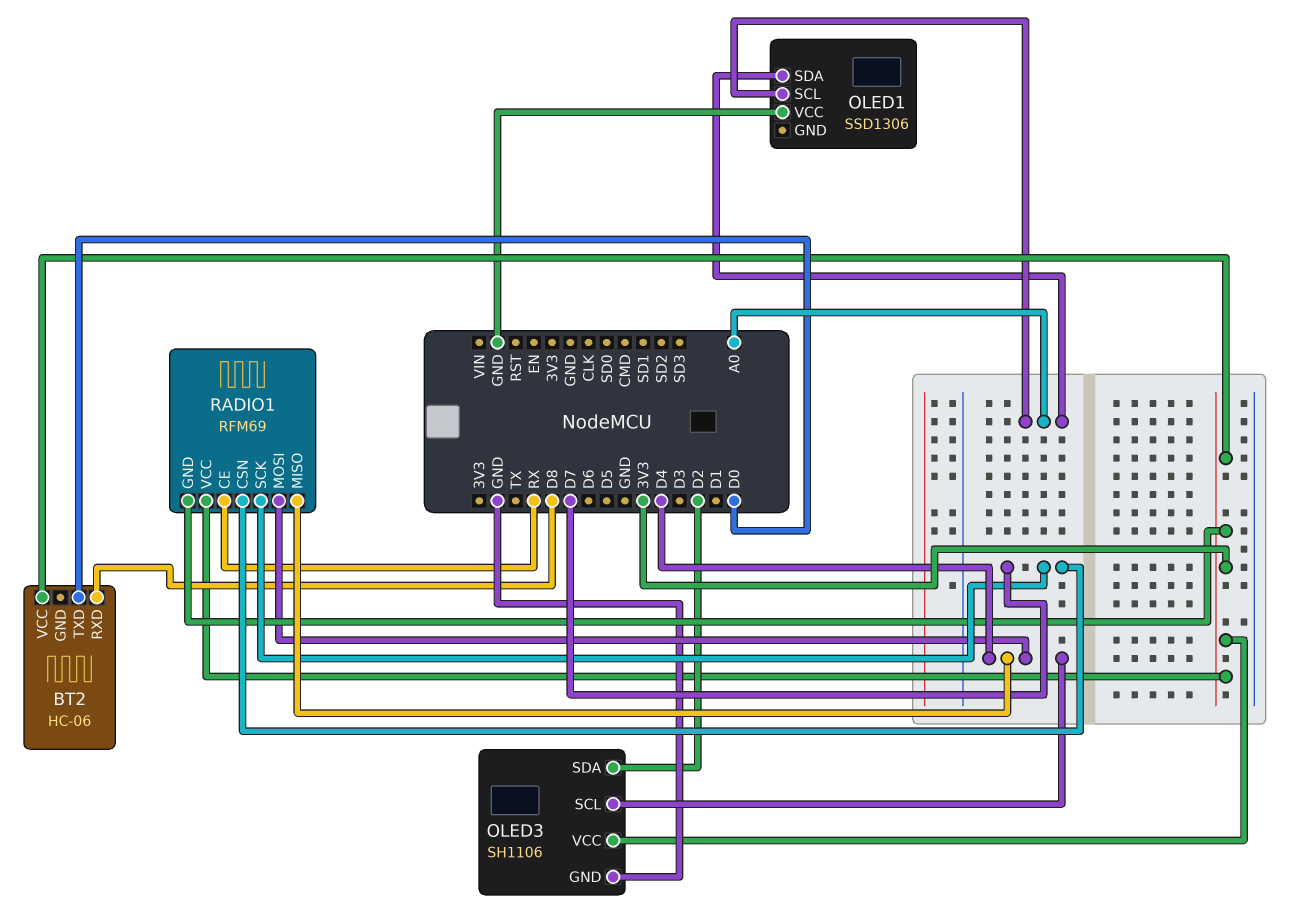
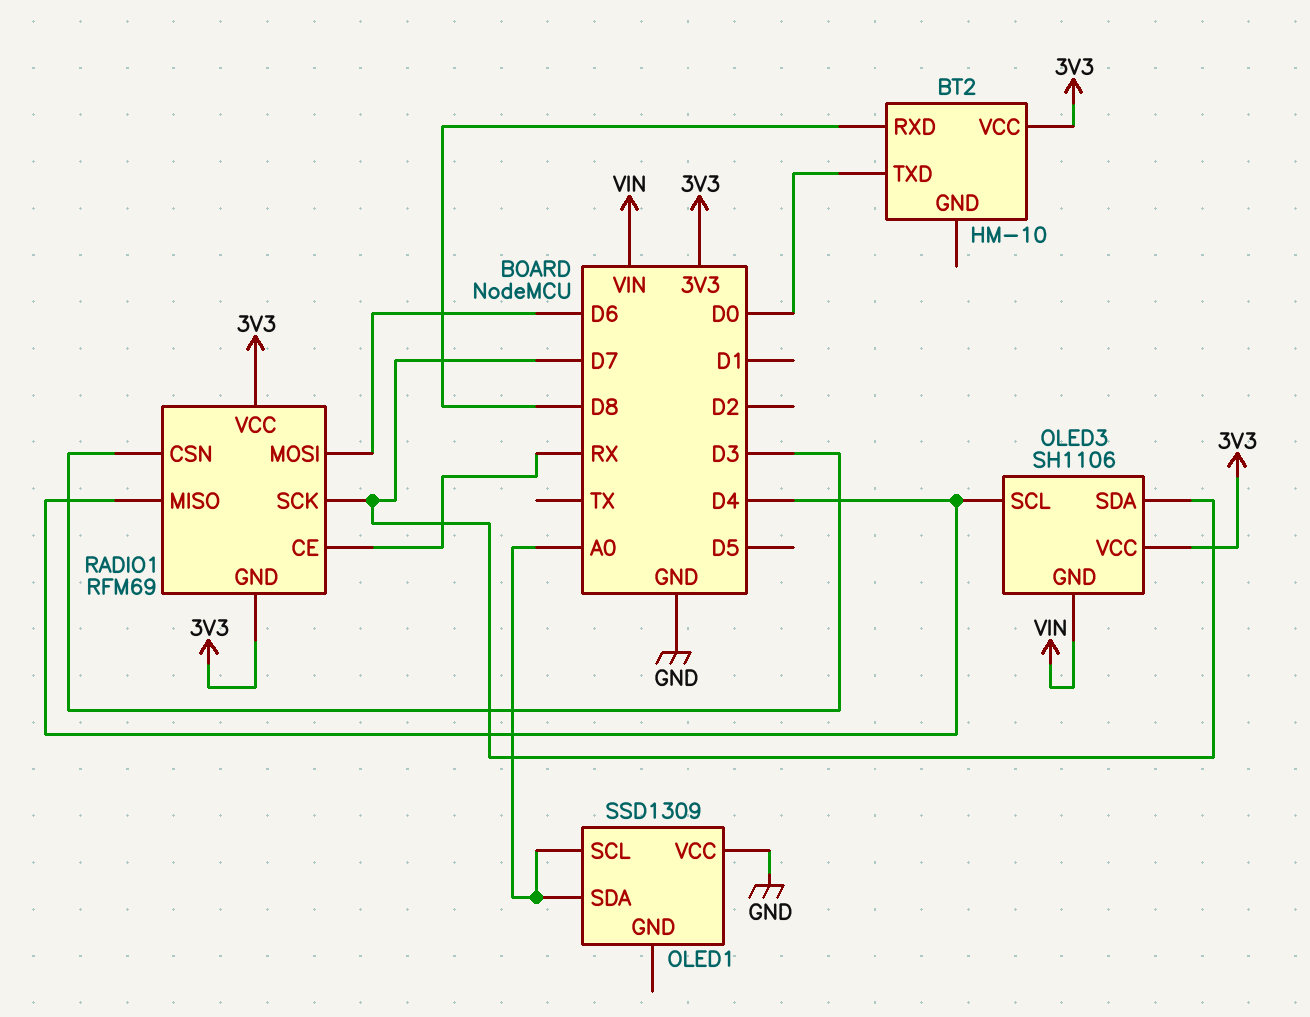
BT2: HC-06 -> HM-10
OLED1: SSD1306 -> SSD1309
OLED3 pin GND: GND -> VIN
OLED3 pin SDA: D2 -> D7
RADIO1 pin CSN: D7 -> D3
RADIO1 pin MOSI: D4 -> D6

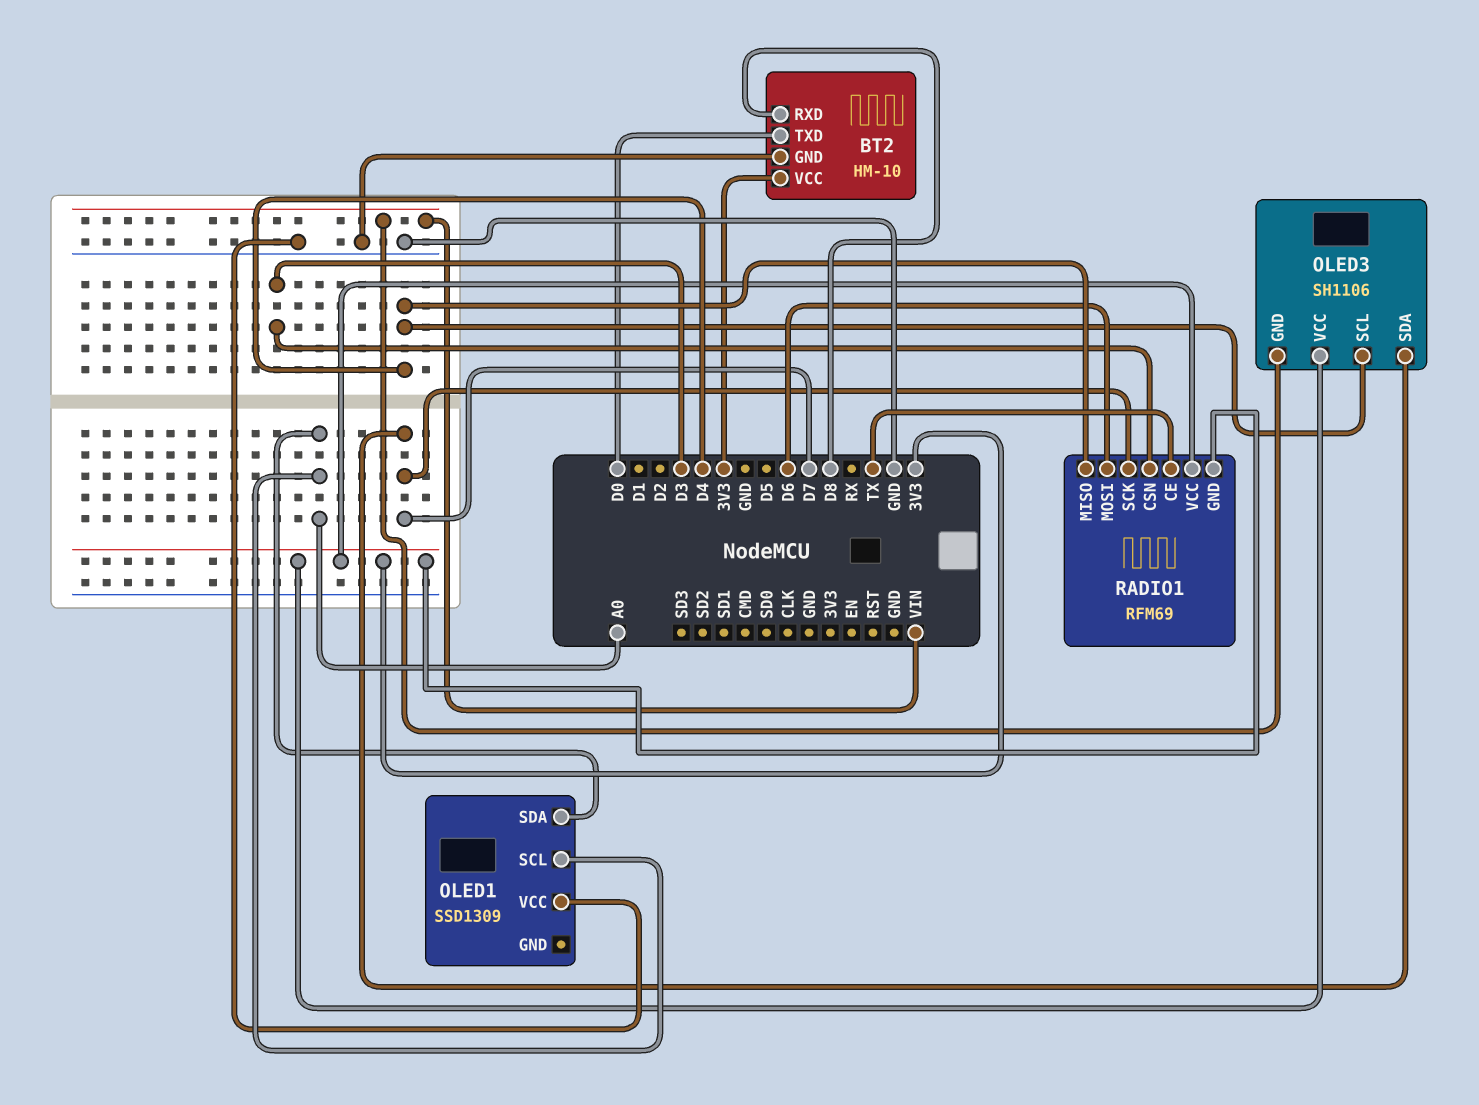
BT2 pin GND: none -> GND
RADIO1 pin CE: RX -> TX

